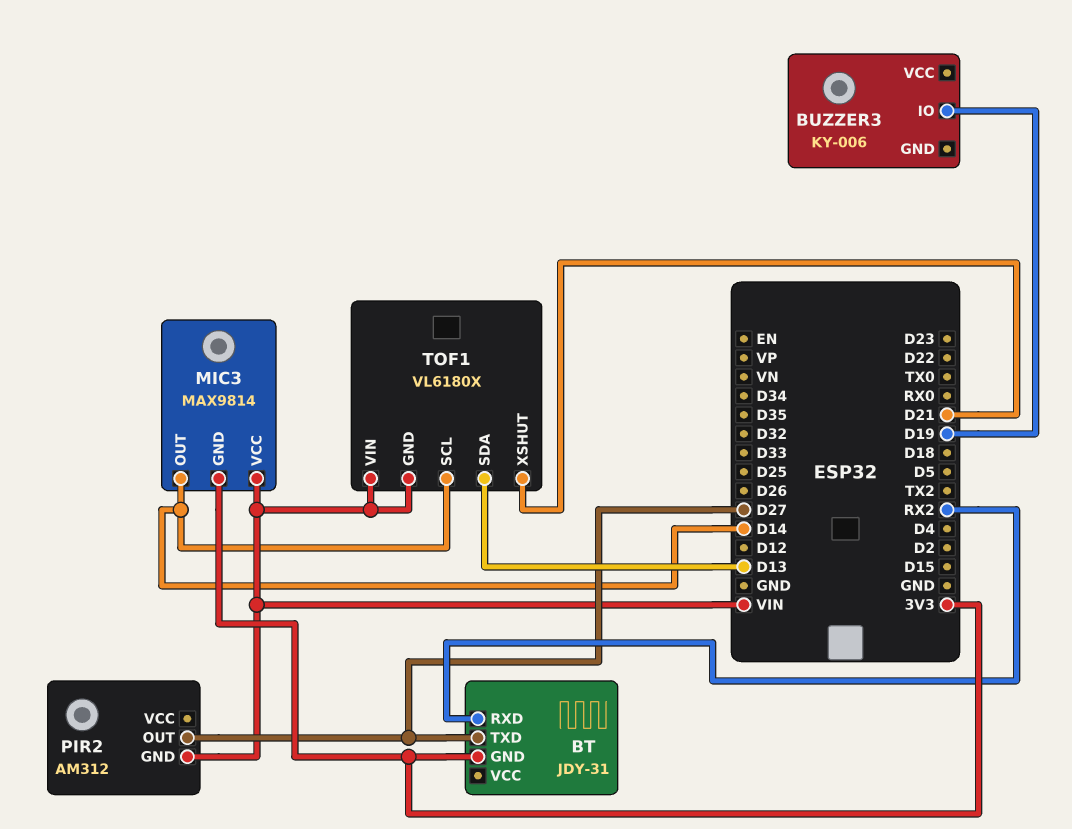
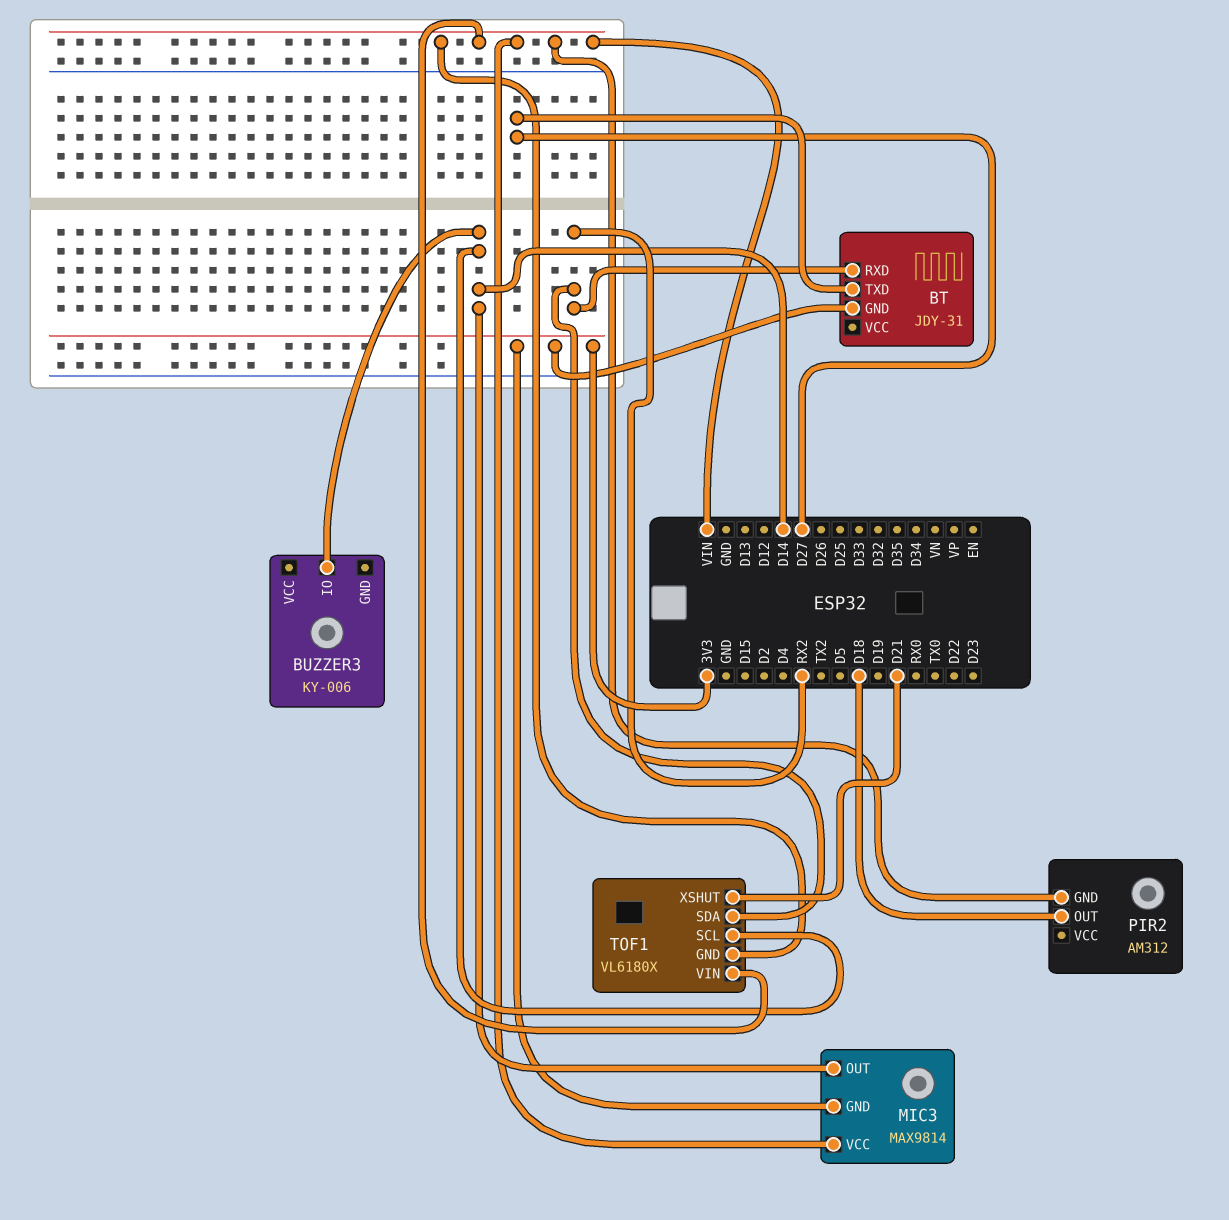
BUZZER3 pin IO: D19 -> D14
PIR2 pin OUT: D27 -> D18
TOF1 pin SDA: D13 -> RX2

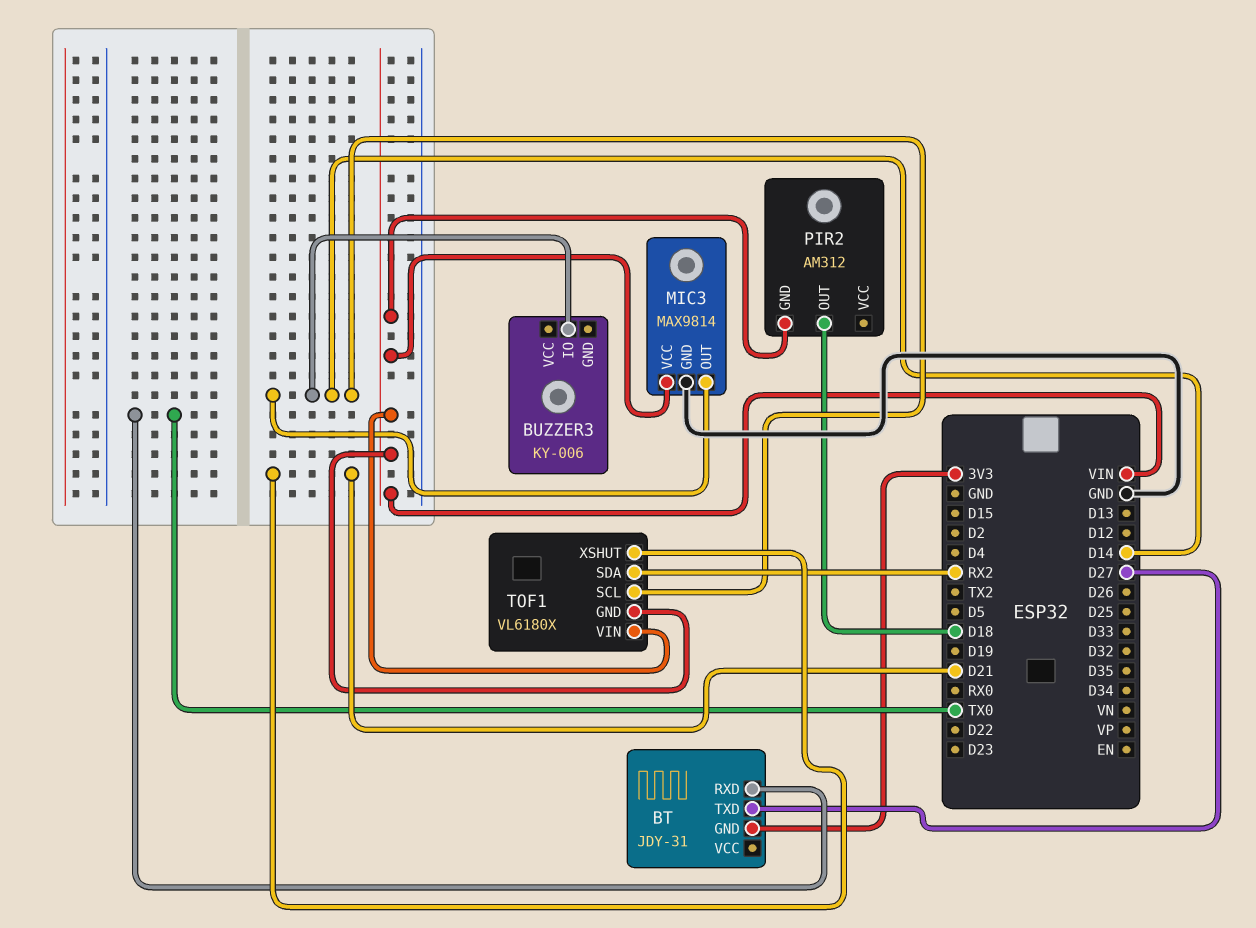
BT pin RXD: RX2 -> TX0
MIC3 pin GND: 3V3 -> GND

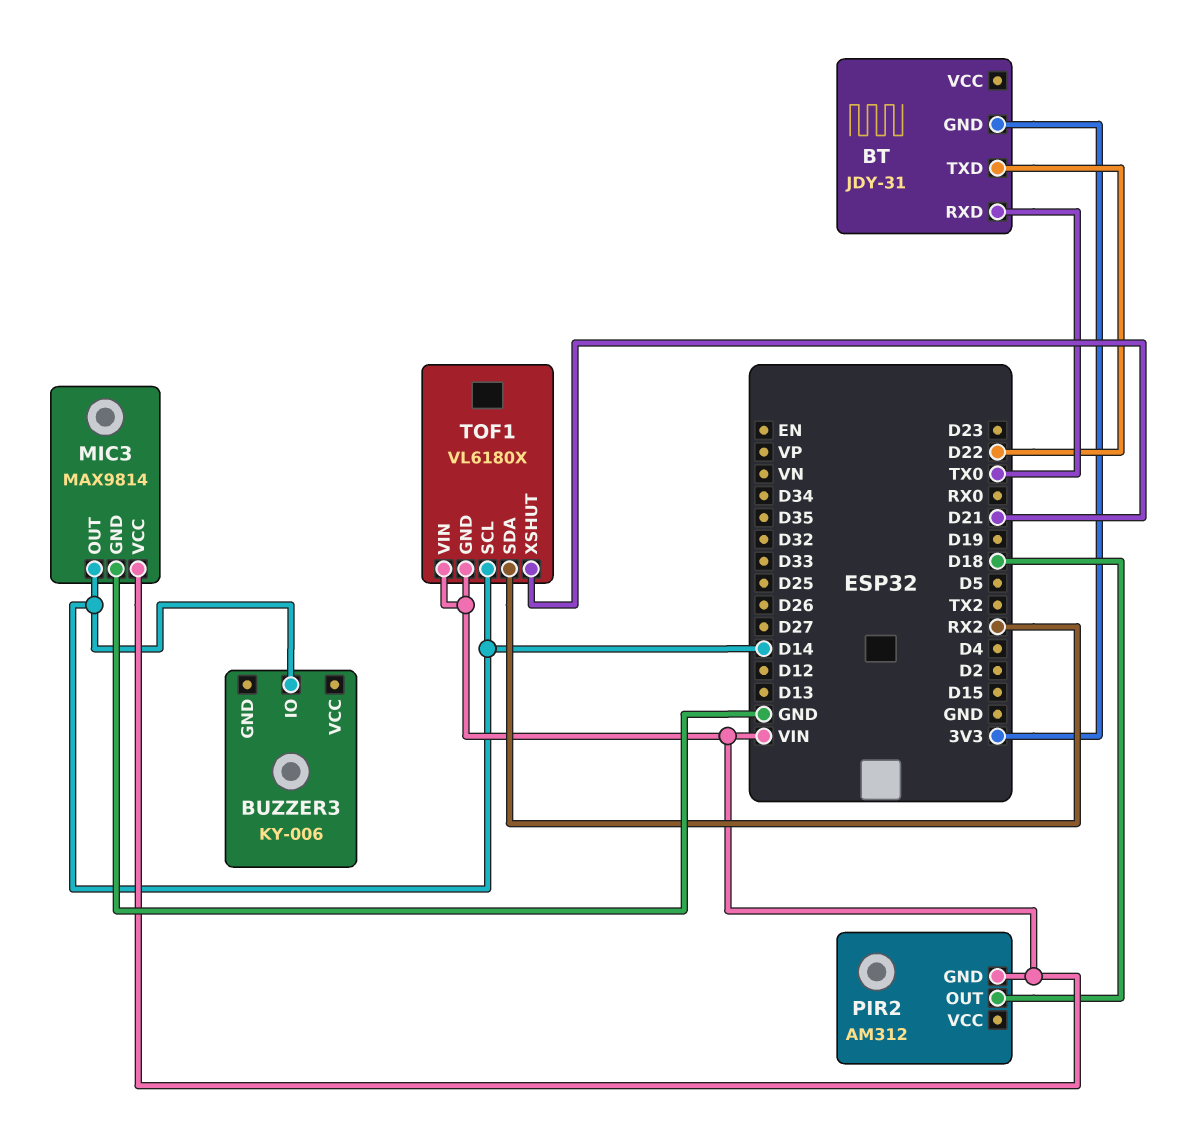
BT pin TXD: D27 -> D22

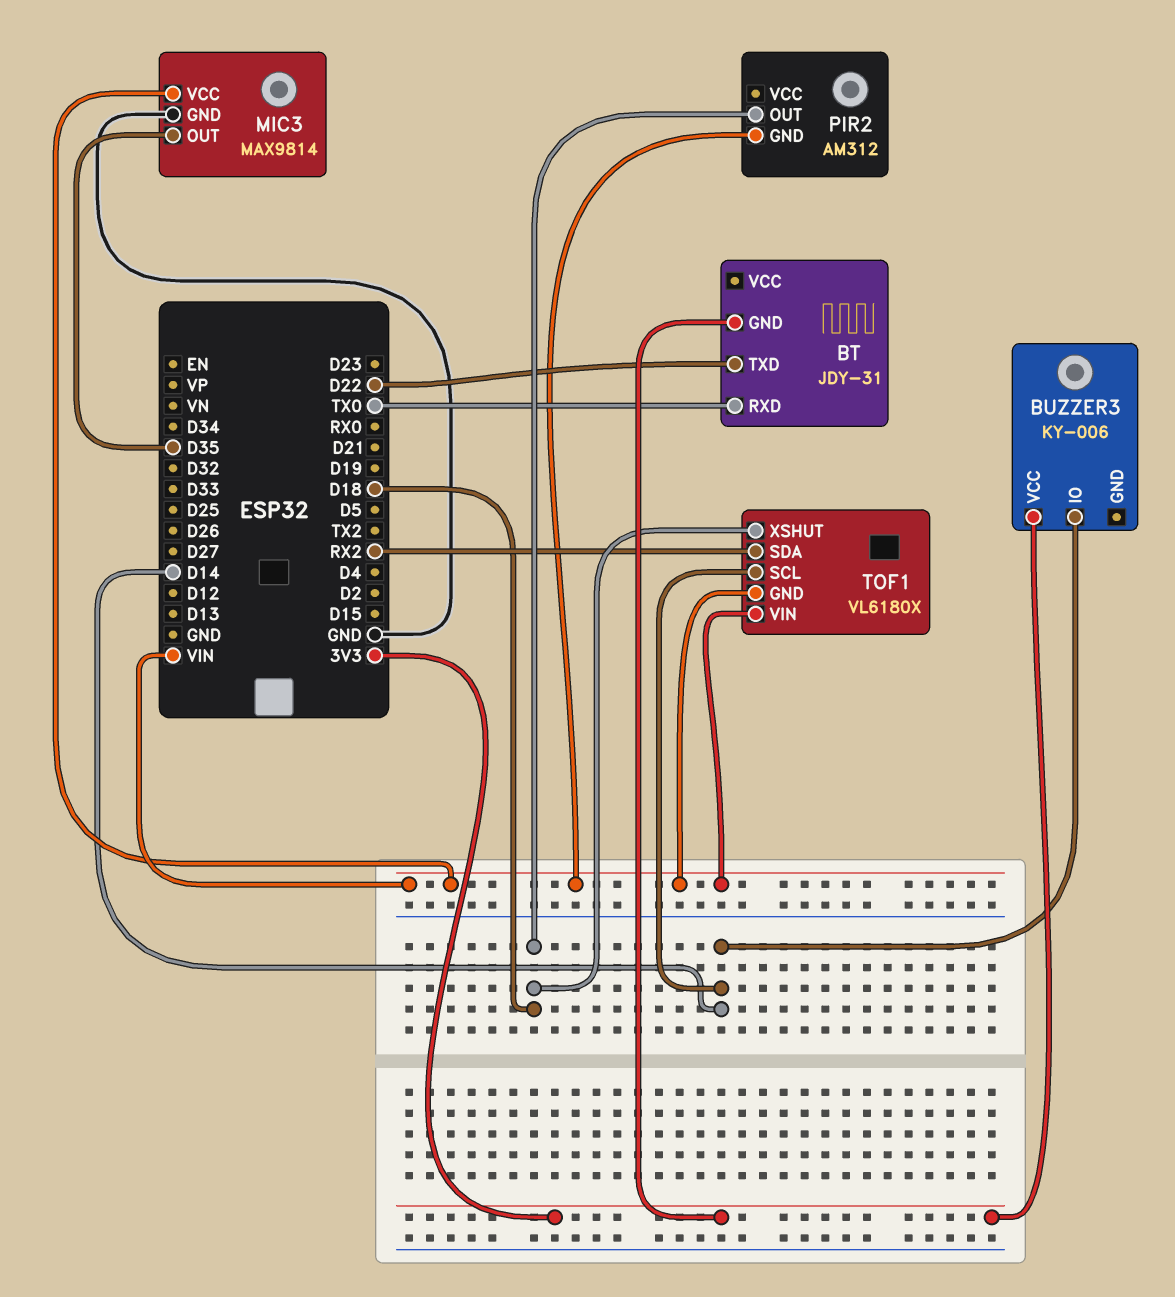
BUZZER3 pin VCC: none -> 3V3
MIC3 pin OUT: D14 -> D35
TOF1 pin XSHUT: D21 -> D18

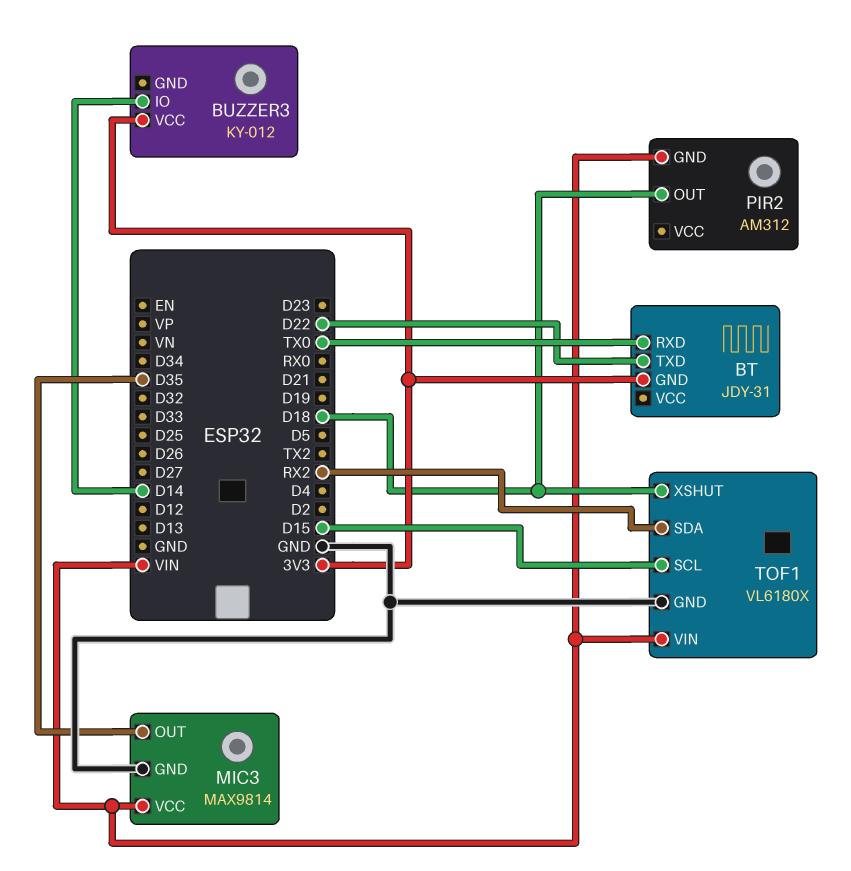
BUZZER3: KY-006 -> KY-012
TOF1 pin GND: VIN -> GND
TOF1 pin SCL: D14 -> D15

